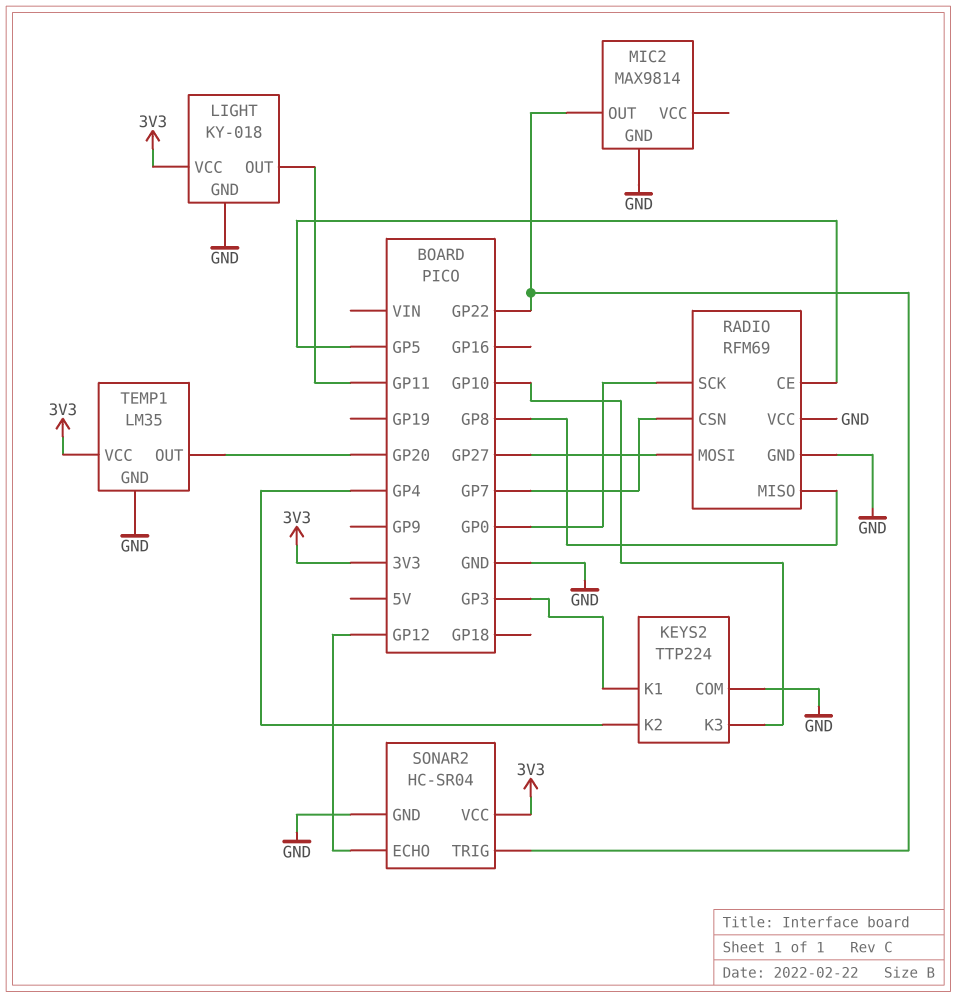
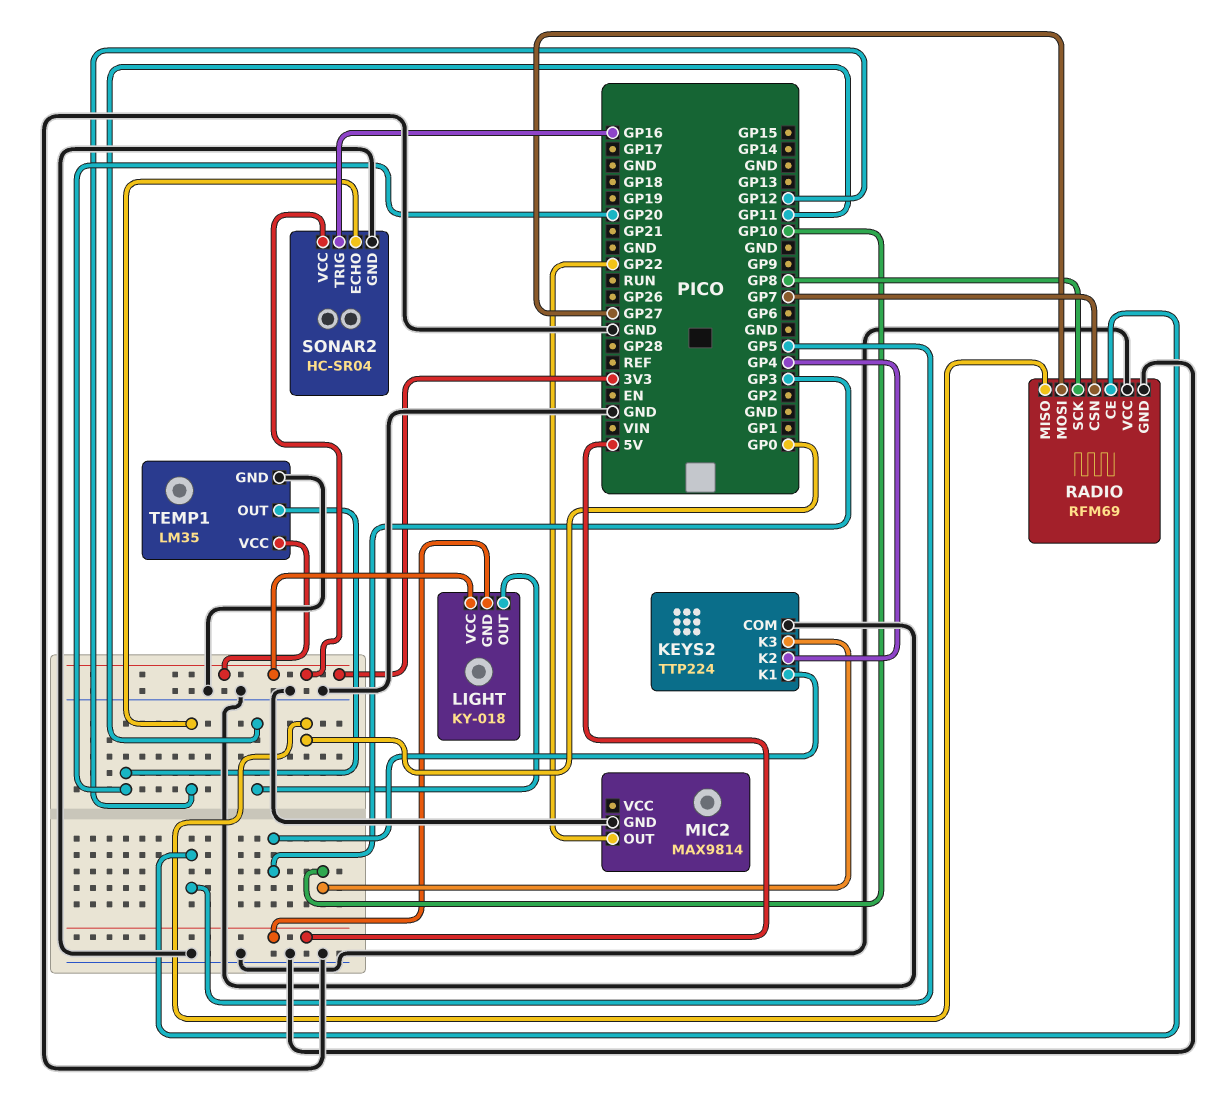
LIGHT pin GND: GND -> 5V
RADIO pin MISO: GP8 -> GP0
RADIO pin SCK: GP0 -> GP8
SONAR2 pin TRIG: GP22 -> GP16

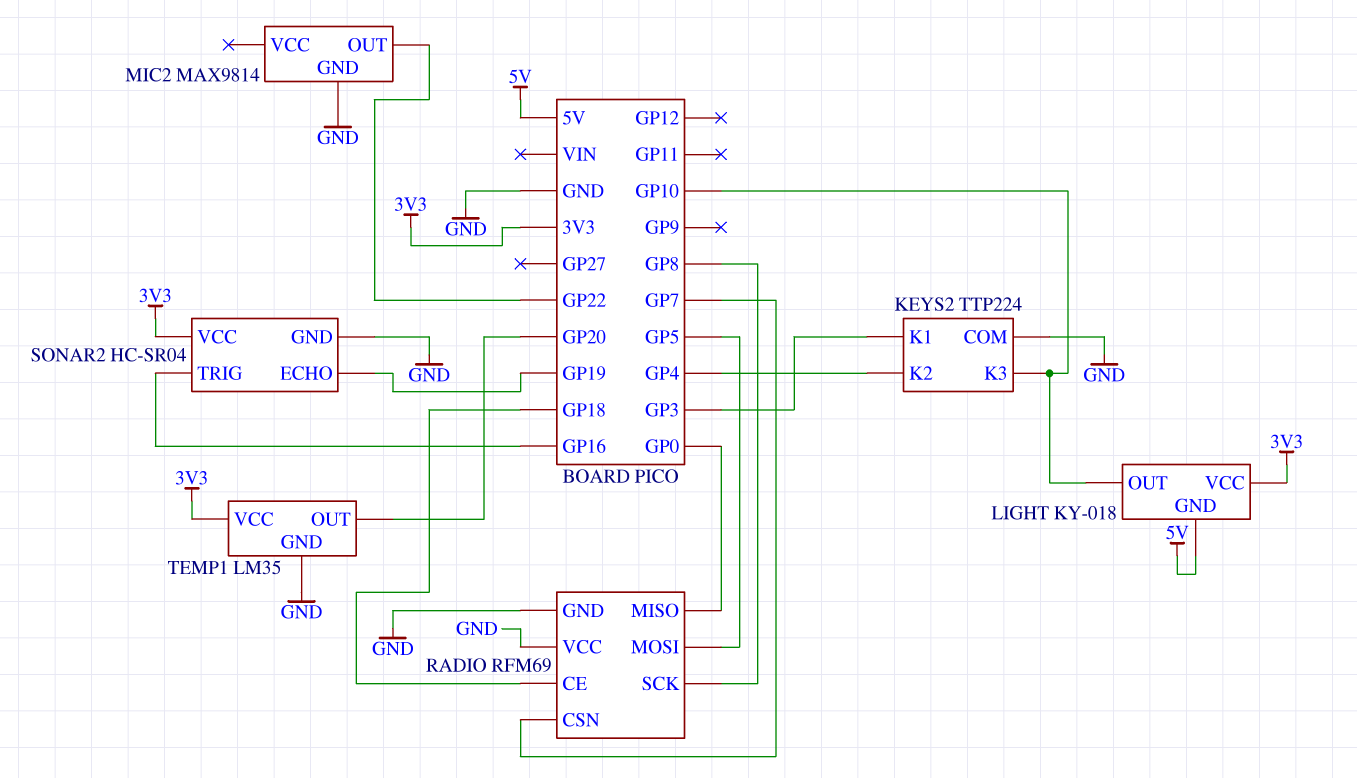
LIGHT pin OUT: GP11 -> GP10
RADIO pin CE: GP5 -> GP18
RADIO pin MOSI: GP27 -> GP5
SONAR2 pin ECHO: GP12 -> GP19

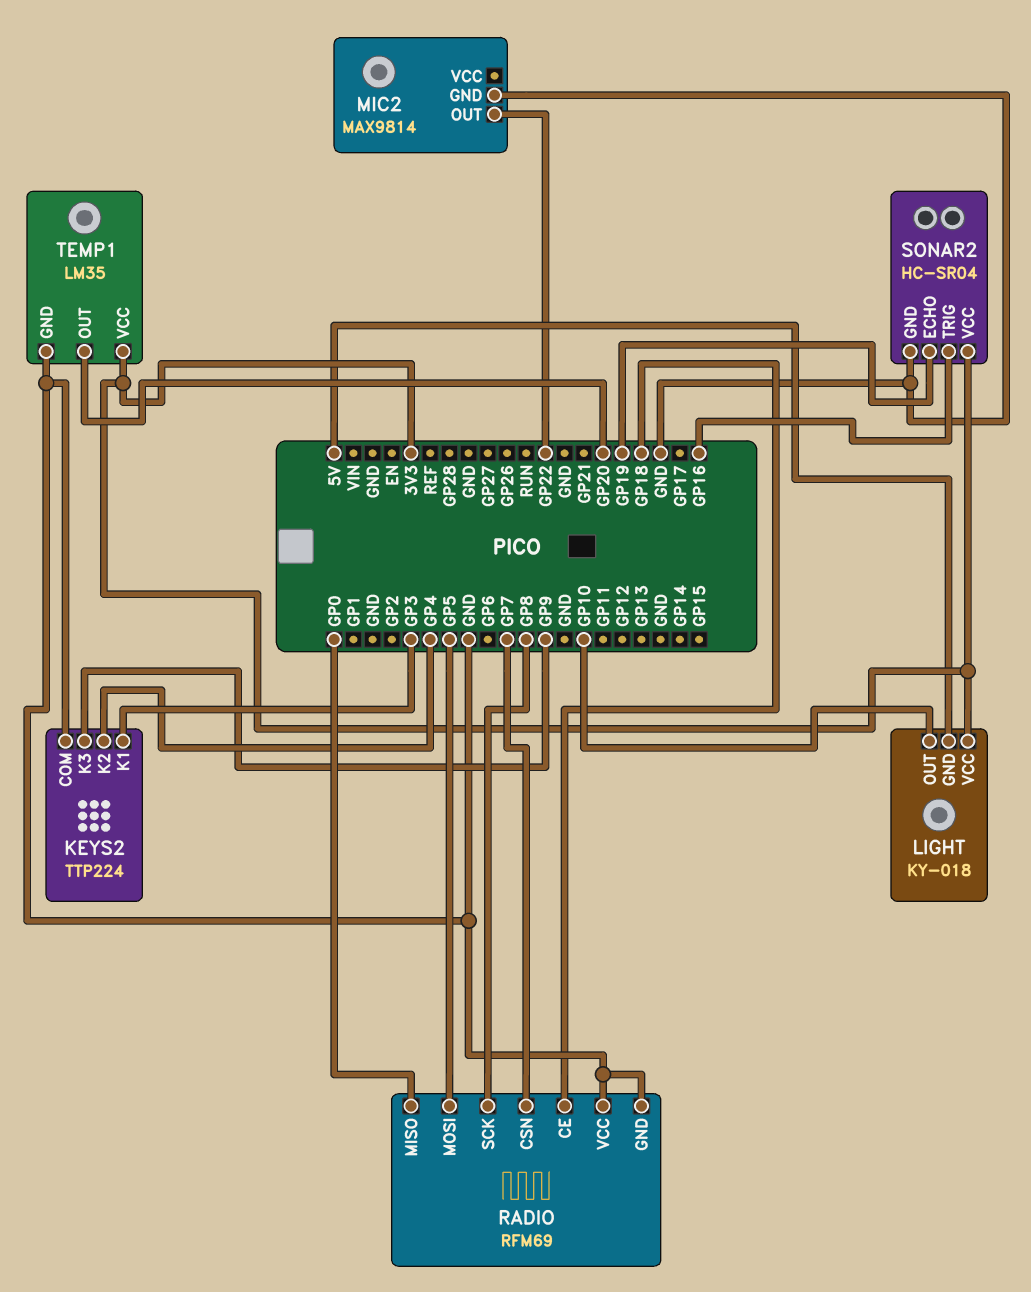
KEYS2 pin K3: GP10 -> GP9

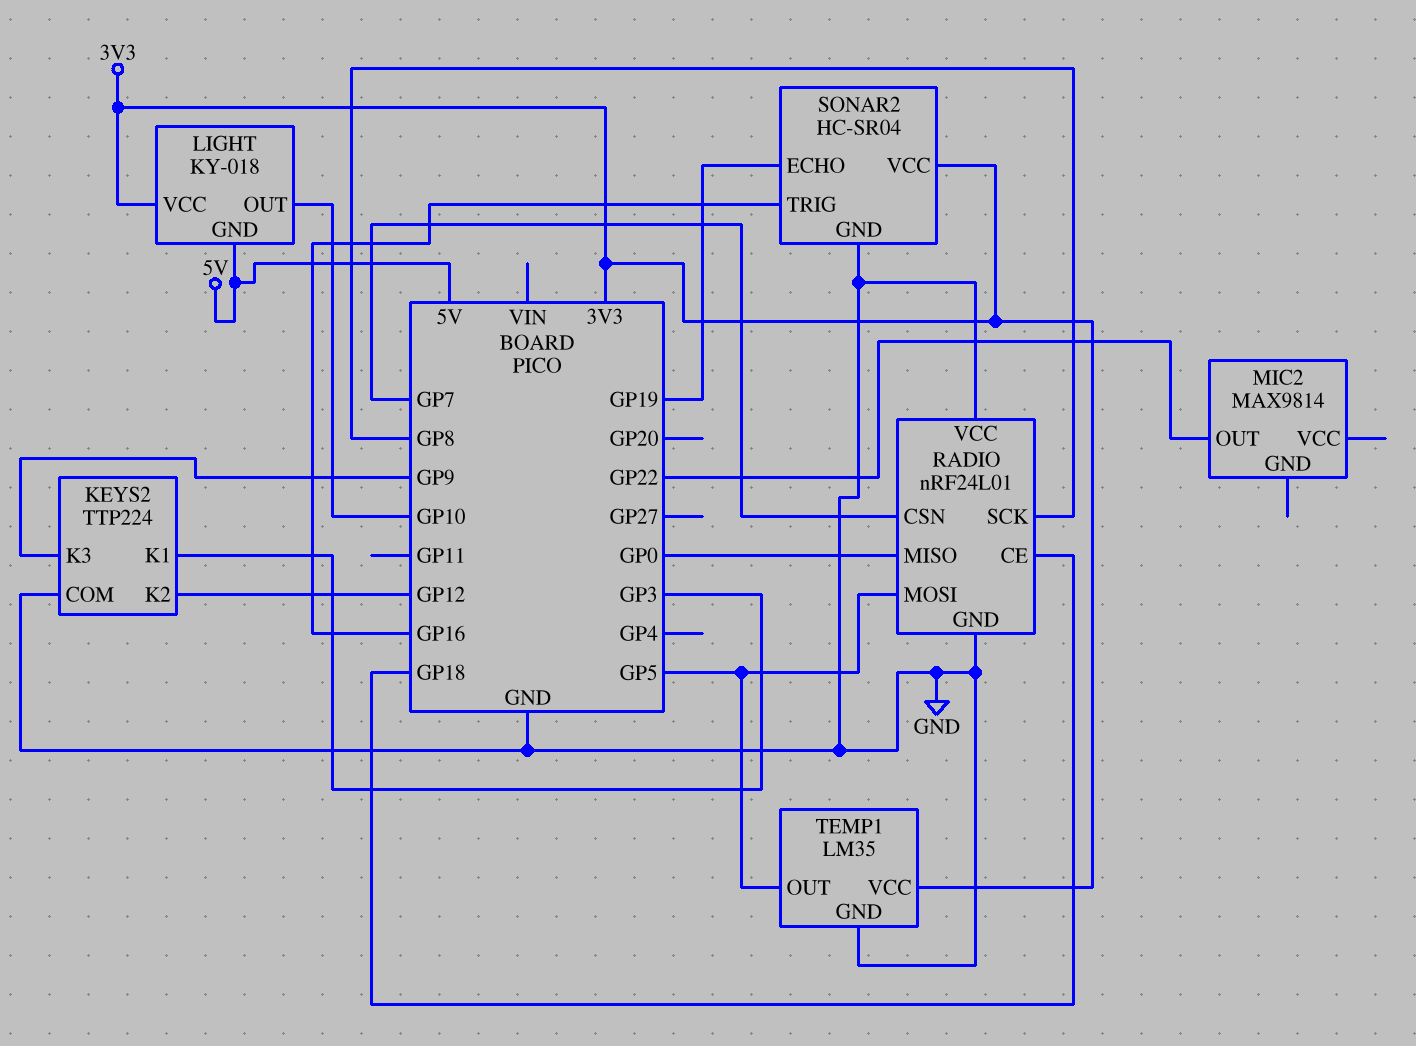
KEYS2 pin K2: GP4 -> GP12
MIC2 pin GND: GND -> none
RADIO: RFM69 -> nRF24L01
TEMP1 pin OUT: GP20 -> GP5

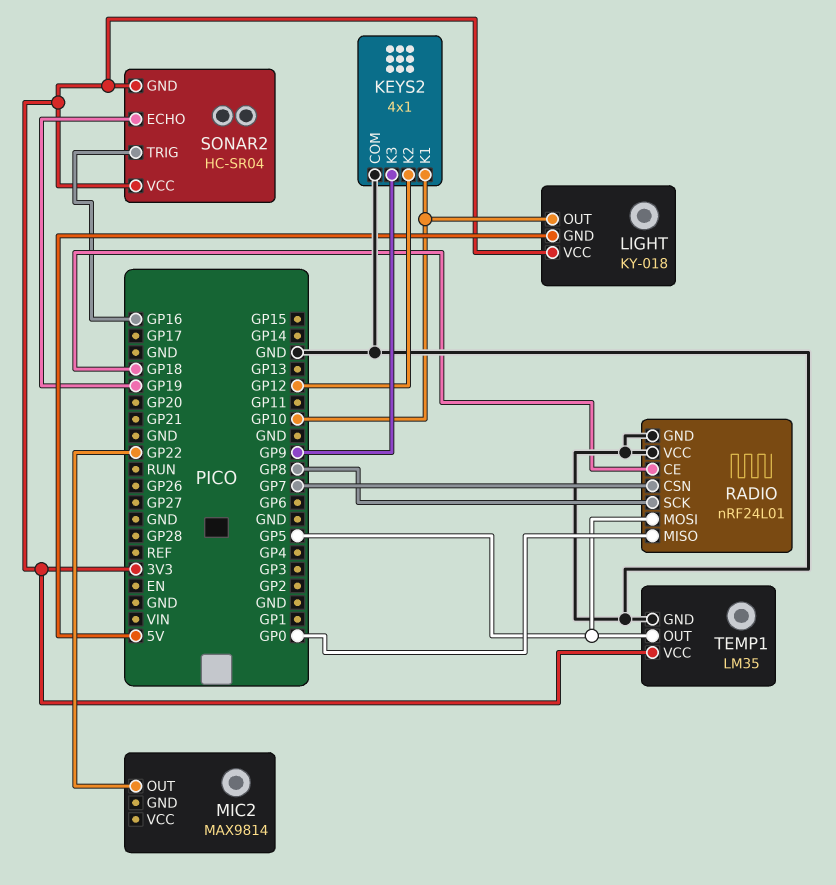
KEYS2: TTP224 -> 4x1
KEYS2 pin K1: GP3 -> GP10
SONAR2 pin GND: GND -> 3V3

